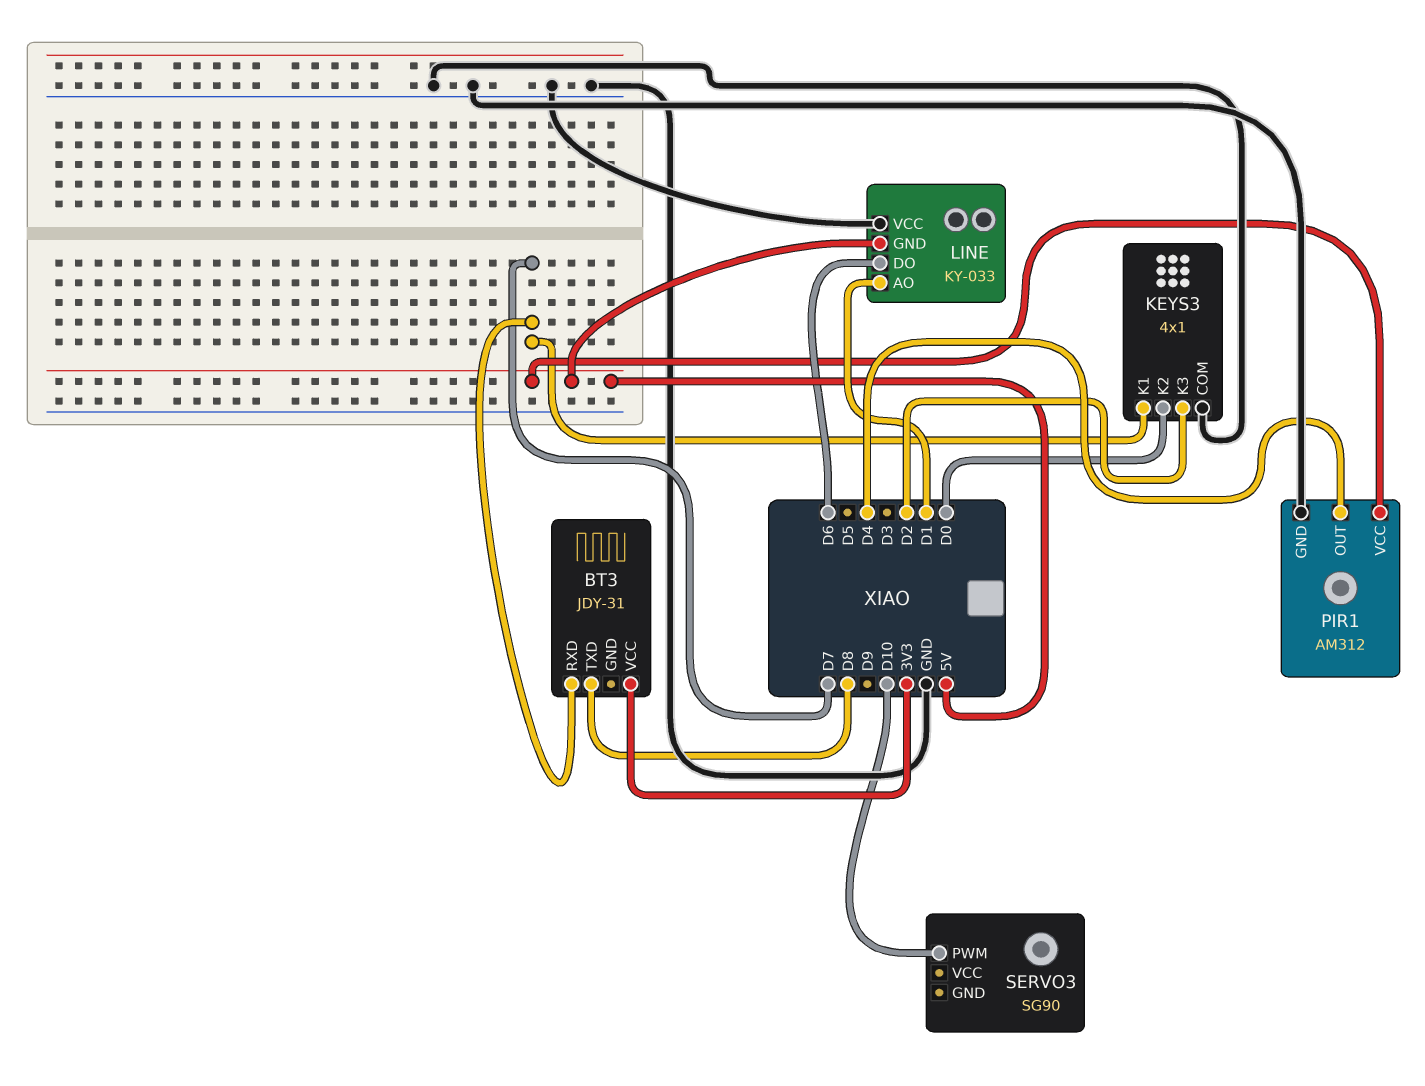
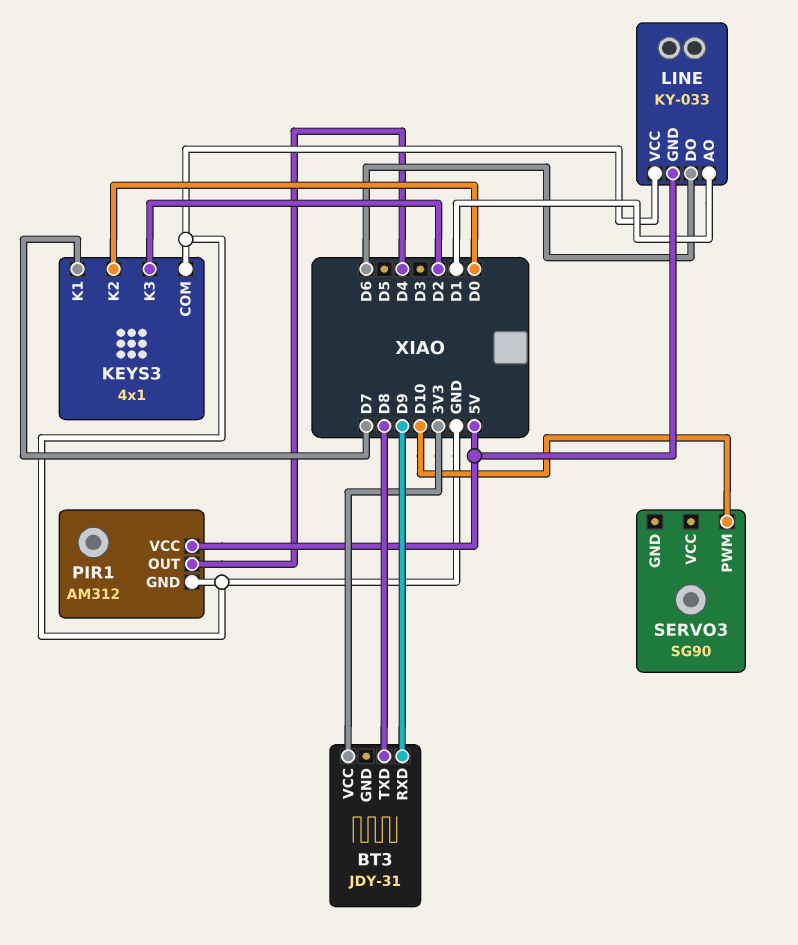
BT3 pin RXD: D7 -> D9

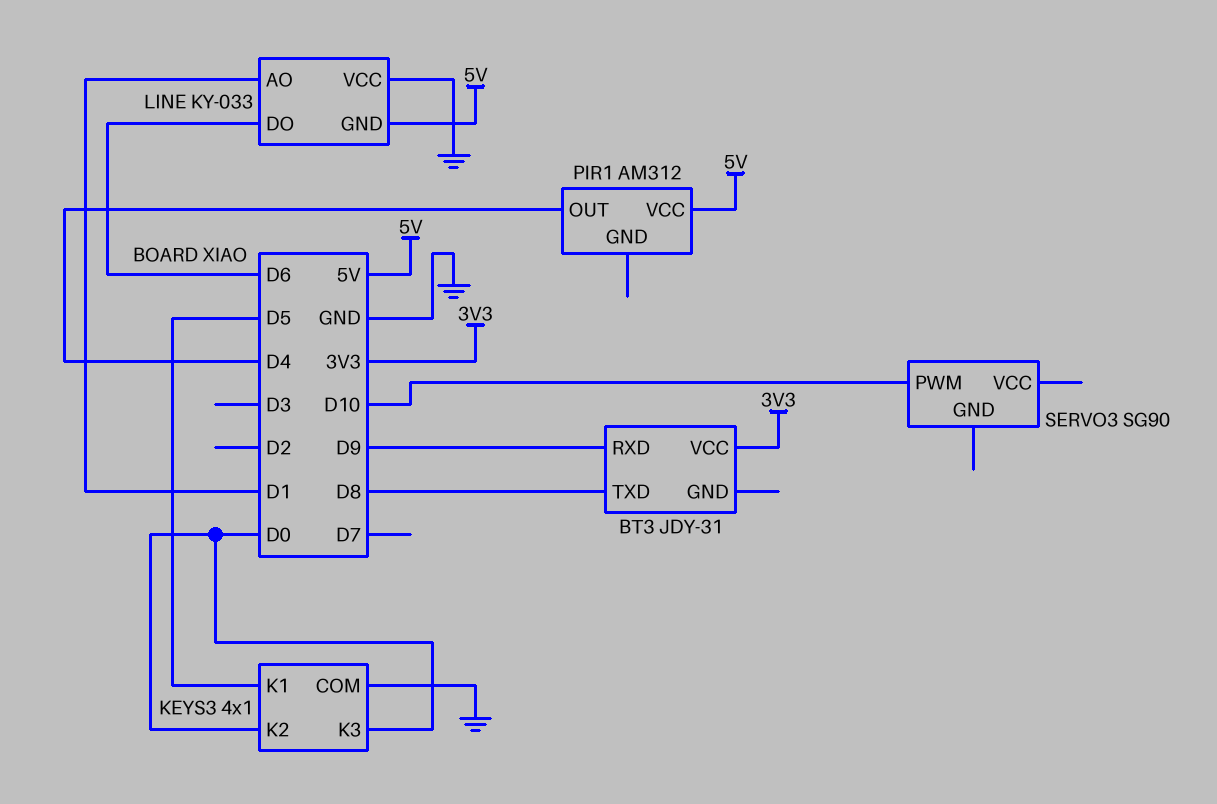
KEYS3 pin K1: D7 -> D5
KEYS3 pin K3: D2 -> D0
PIR1 pin GND: GND -> none

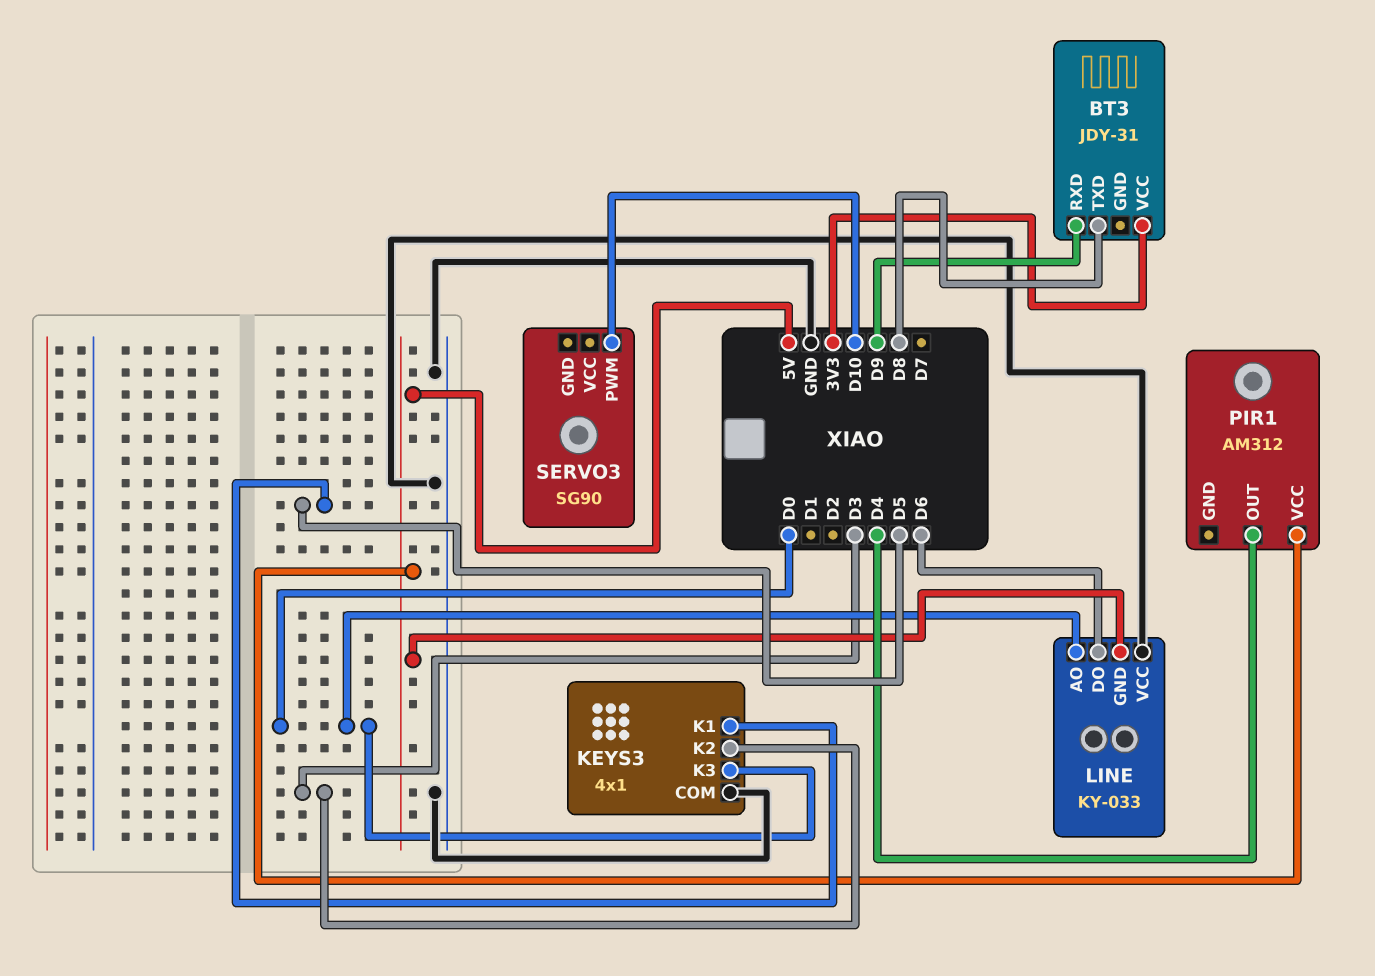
KEYS3 pin K2: D0 -> D3
LINE pin AO: D1 -> D0

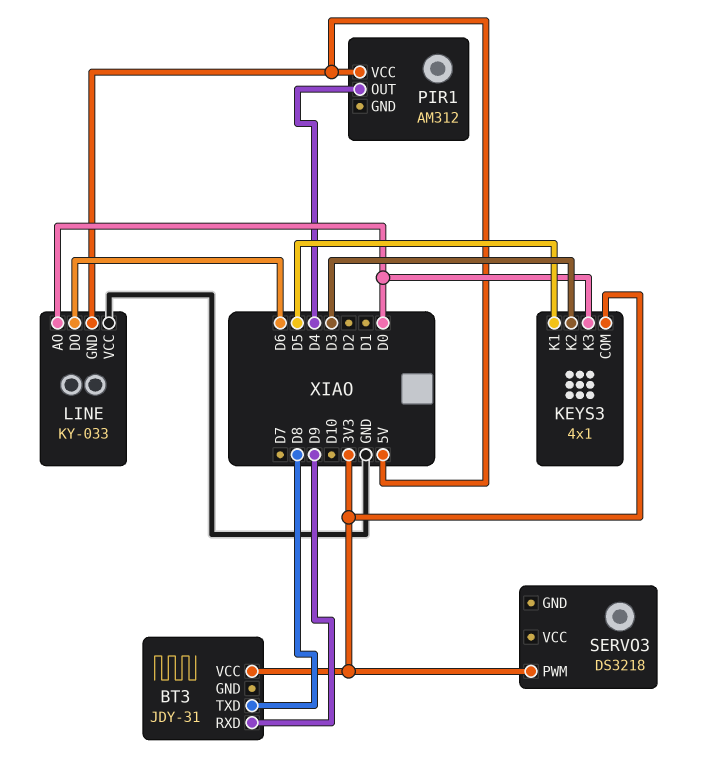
KEYS3 pin COM: GND -> 3V3
SERVO3: SG90 -> DS3218
SERVO3 pin PWM: D10 -> 3V3

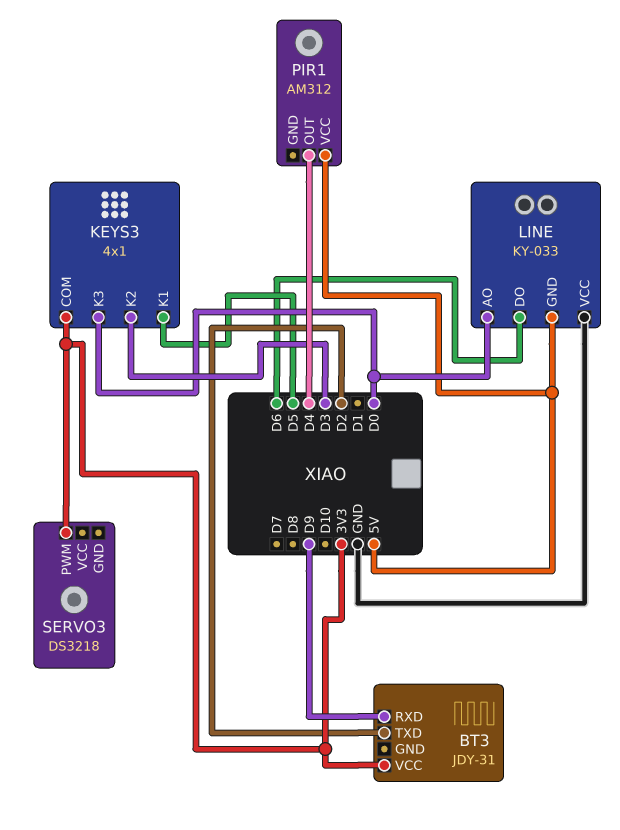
BT3 pin TXD: D8 -> D2

